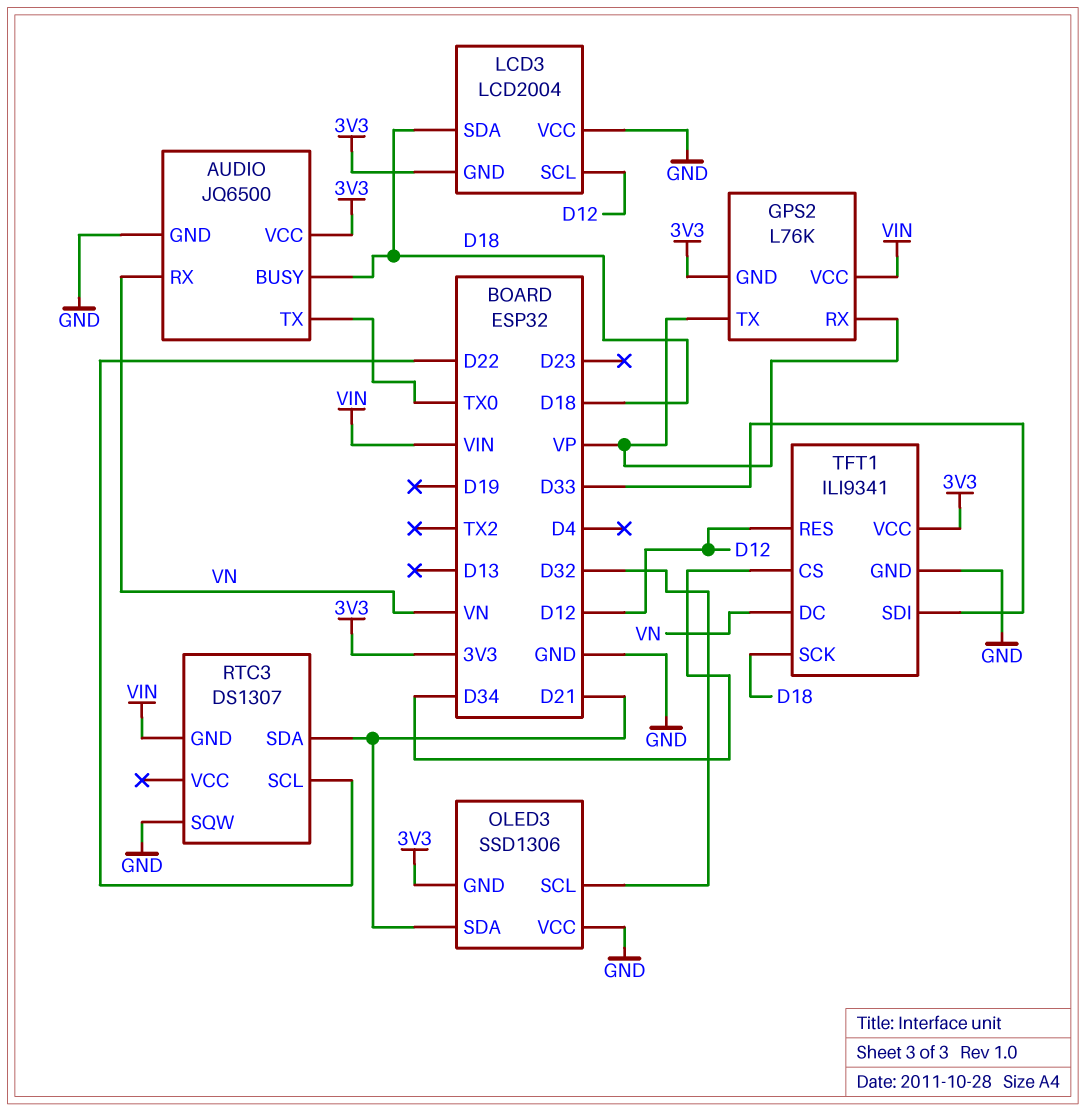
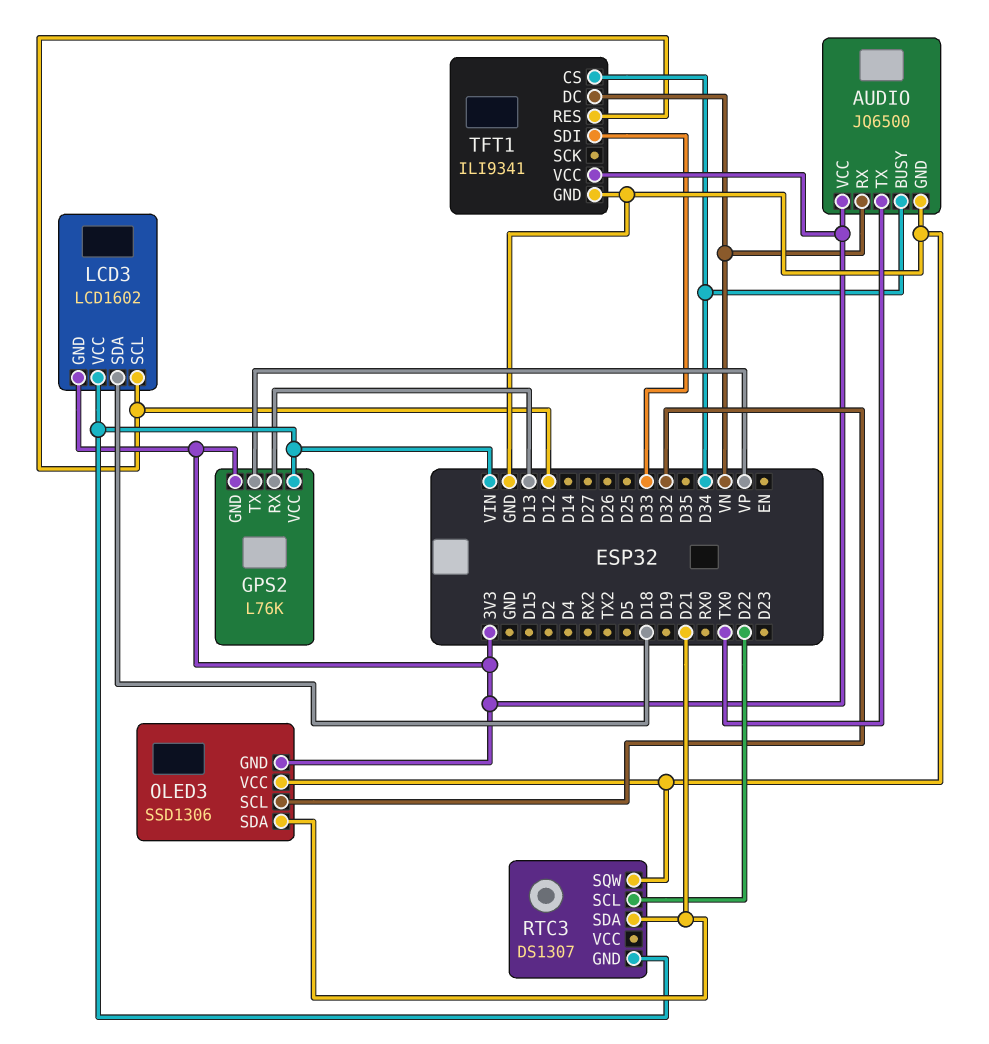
AUDIO pin BUSY: D18 -> D34
GPS2 pin RX: VP -> D13
LCD3: LCD2004 -> LCD1602
LCD3 pin VCC: GND -> VIN
TFT1 pin SCK: D18 -> none

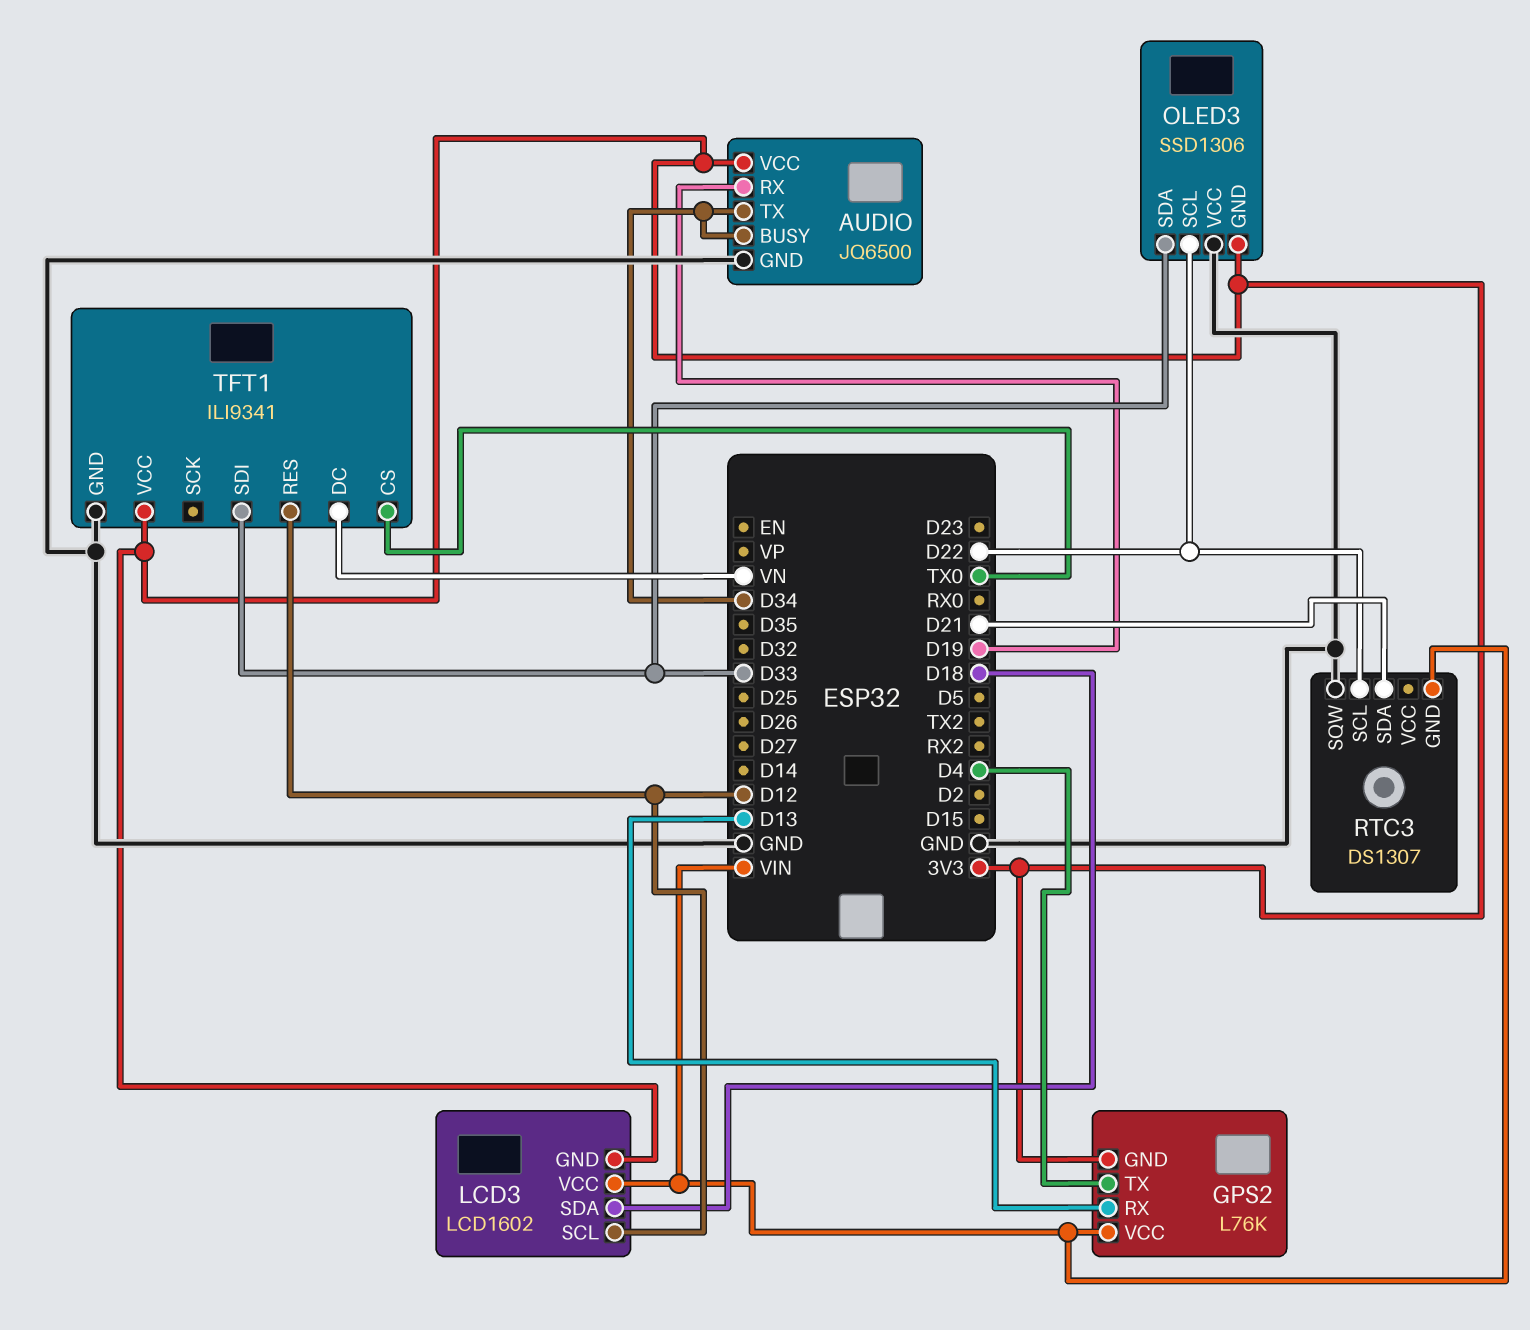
AUDIO pin RX: VN -> D19
AUDIO pin TX: TX0 -> D34
GPS2 pin TX: VP -> D4
OLED3 pin SCL: D32 -> D22
OLED3 pin SDA: D21 -> D33
TFT1 pin CS: D34 -> TX0

